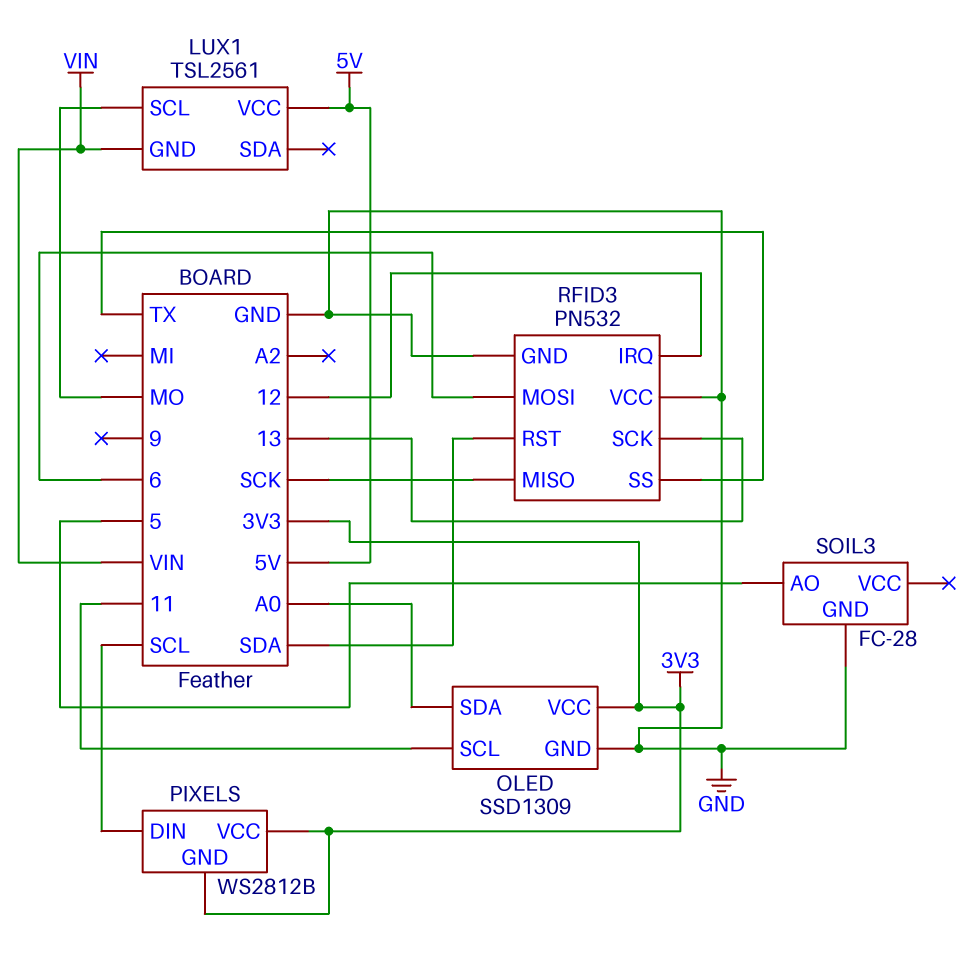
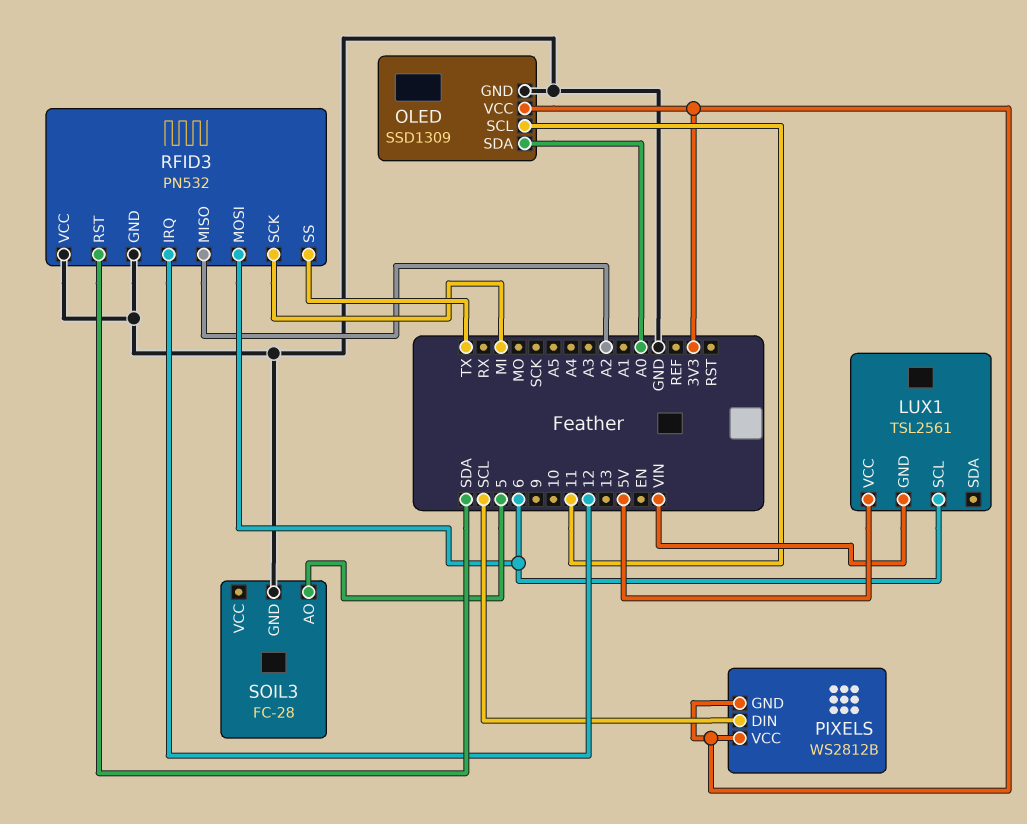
LUX1 pin SCL: MO -> 6
RFID3 pin MISO: SCK -> A2
RFID3 pin SCK: 13 -> MI

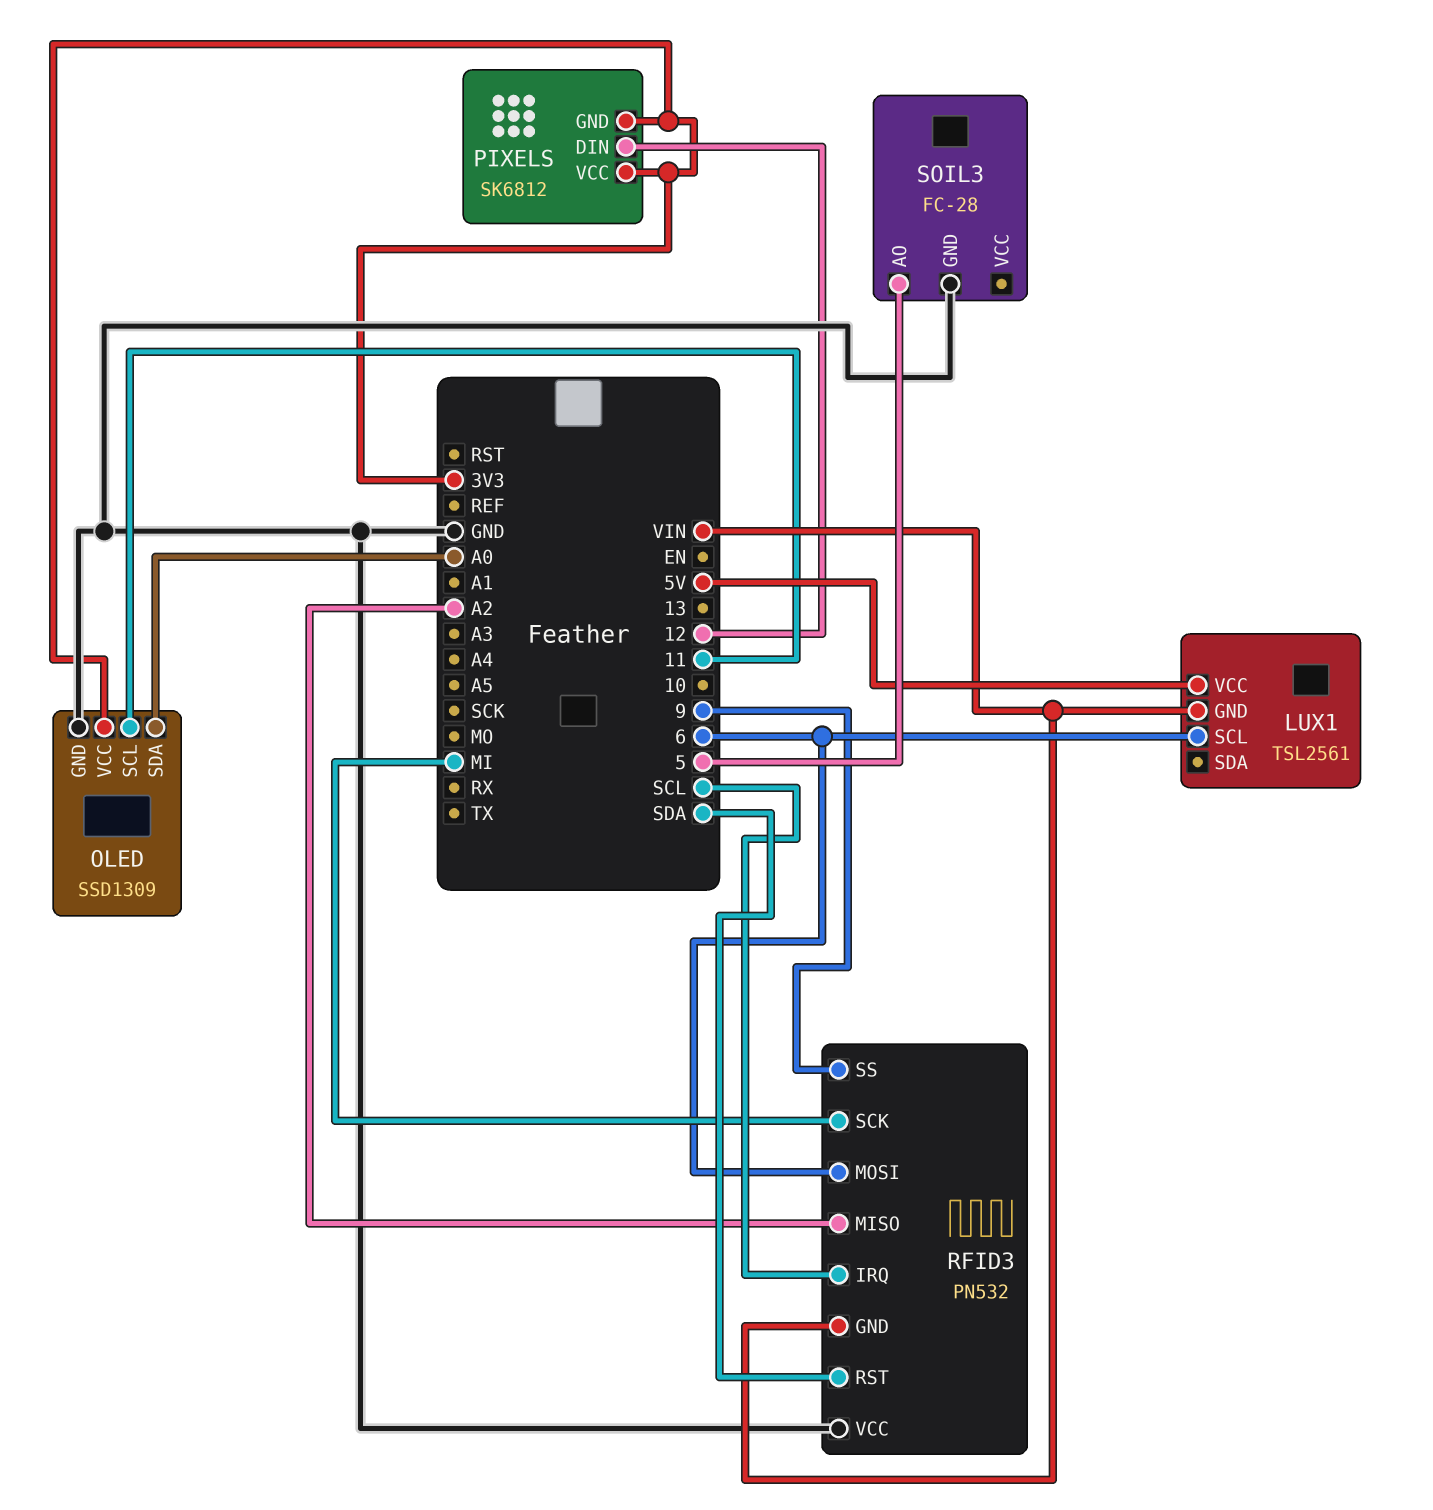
PIXELS: WS2812B -> SK6812
PIXELS pin DIN: SCL -> 12
RFID3 pin GND: GND -> VIN
RFID3 pin IRQ: 12 -> SCL
RFID3 pin SS: TX -> 9

